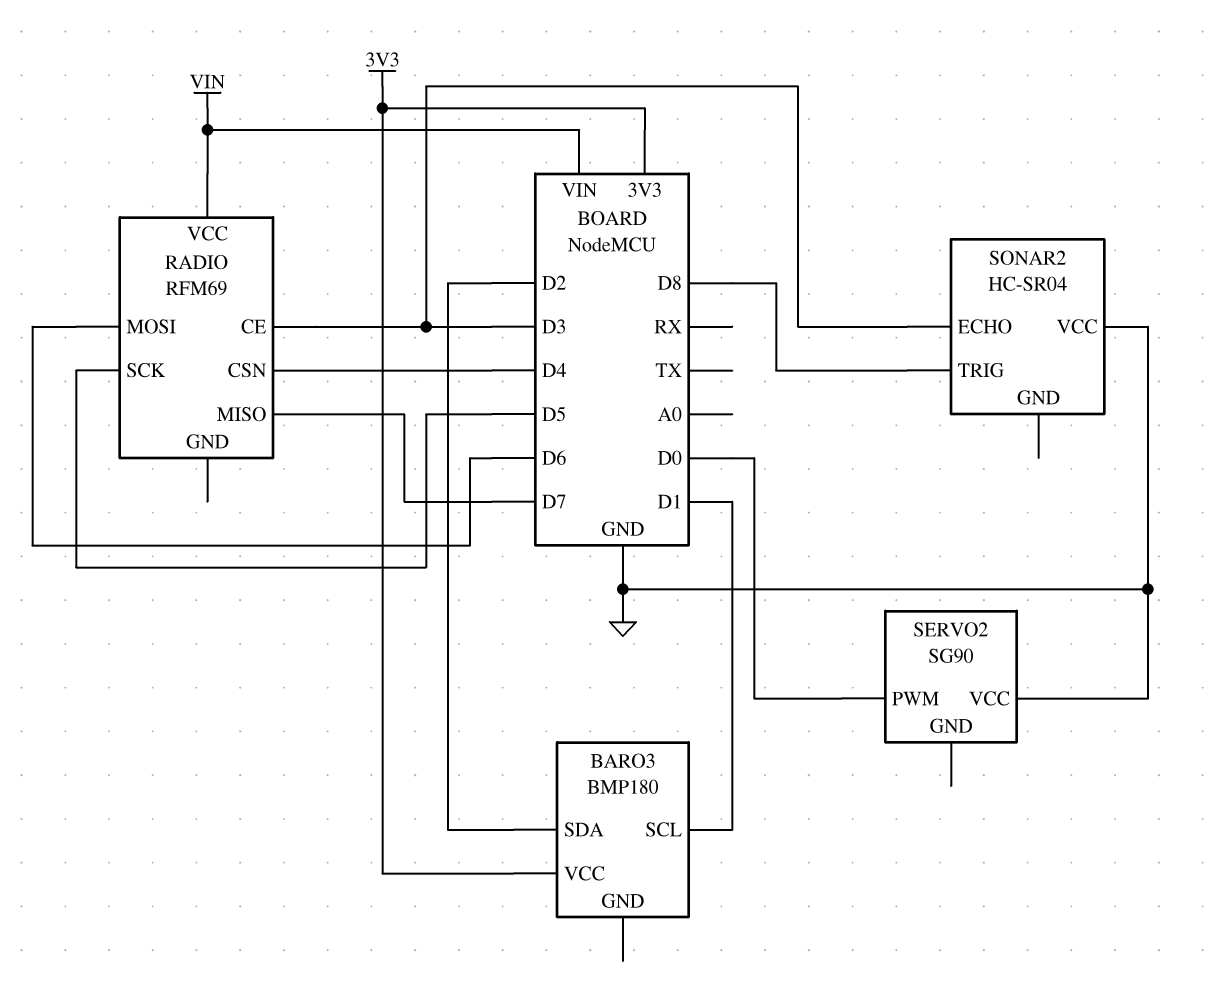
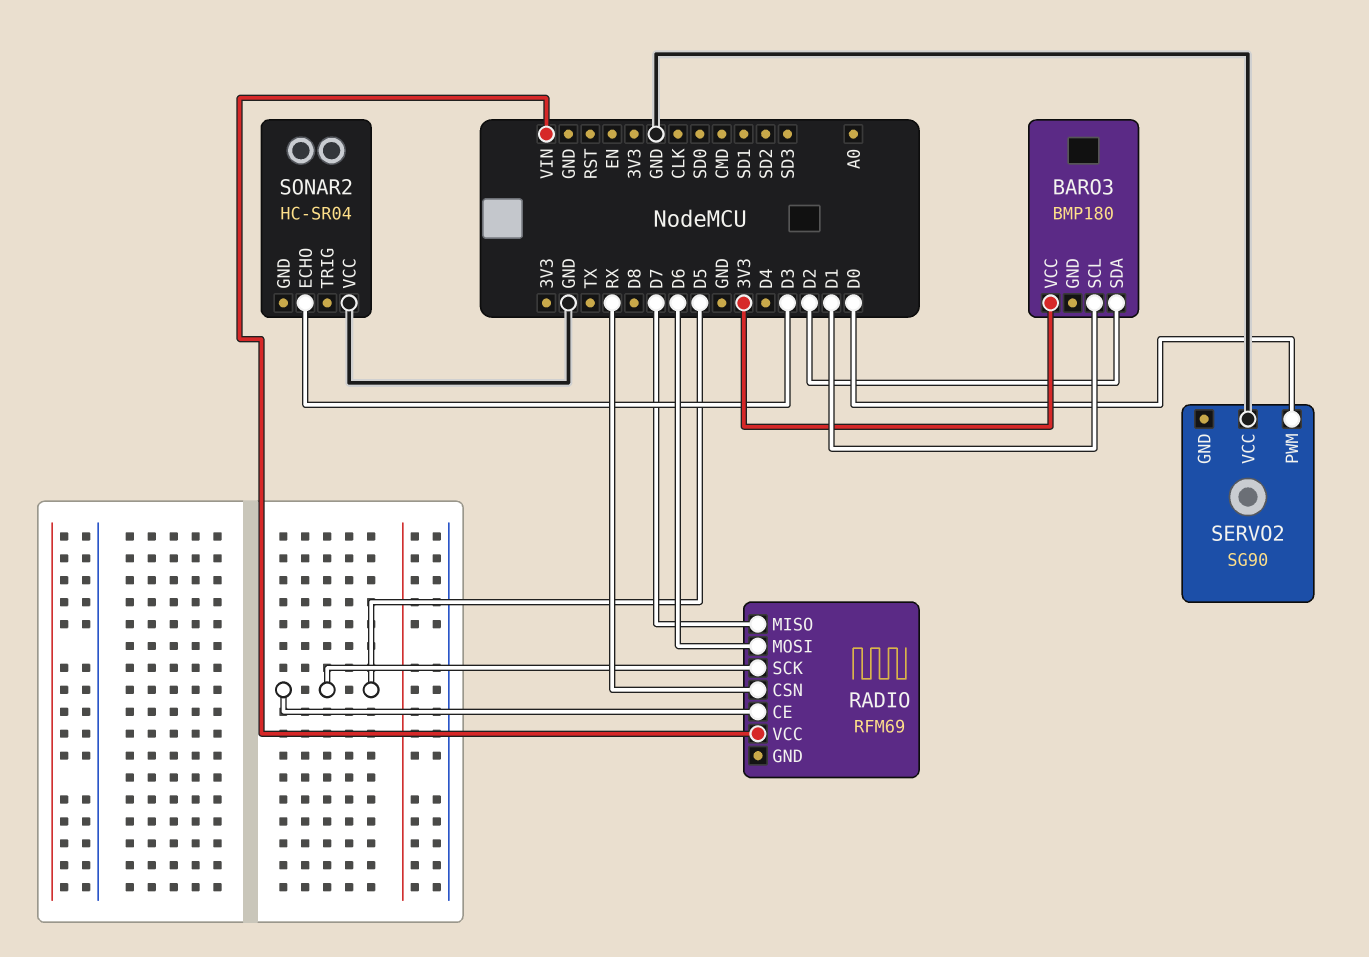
RADIO pin CE: D3 -> D5
RADIO pin CSN: D4 -> RX
SONAR2 pin TRIG: D8 -> none

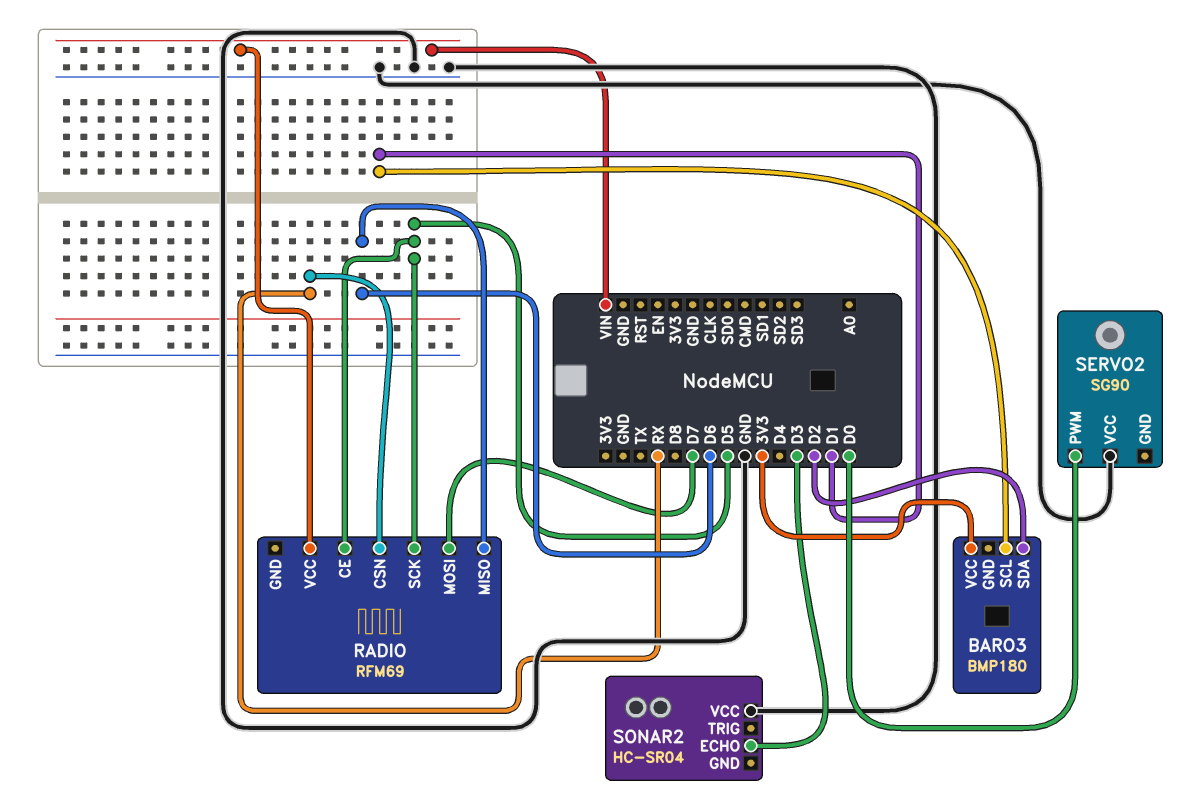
RADIO pin MISO: D7 -> D6
RADIO pin MOSI: D6 -> D7

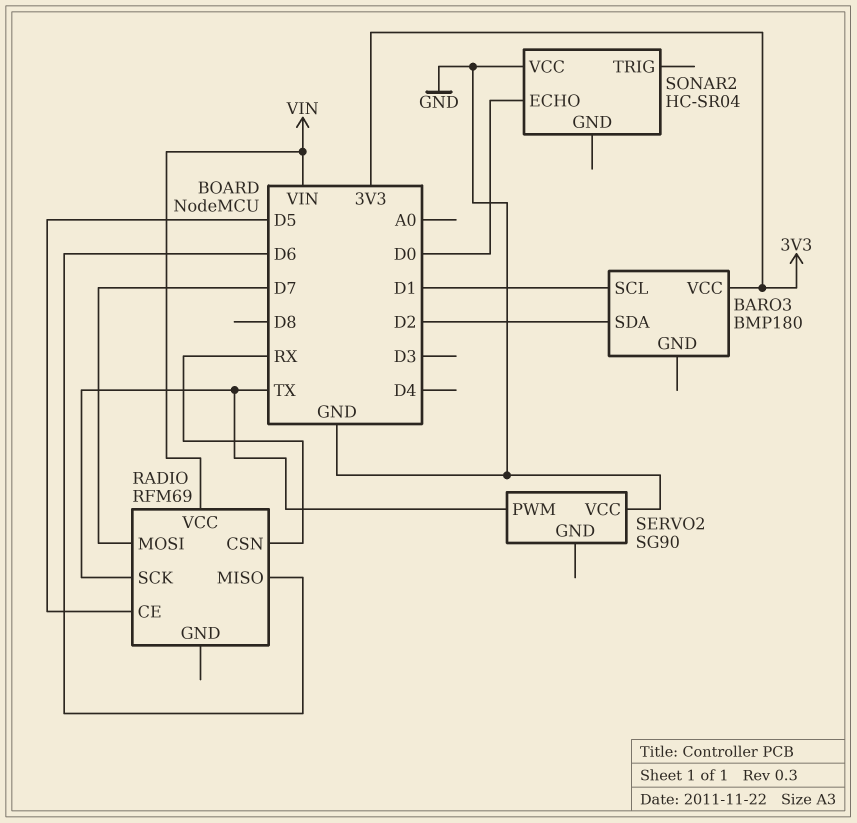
RADIO pin SCK: D5 -> TX
SERVO2 pin PWM: D0 -> TX
SONAR2 pin ECHO: D3 -> D0

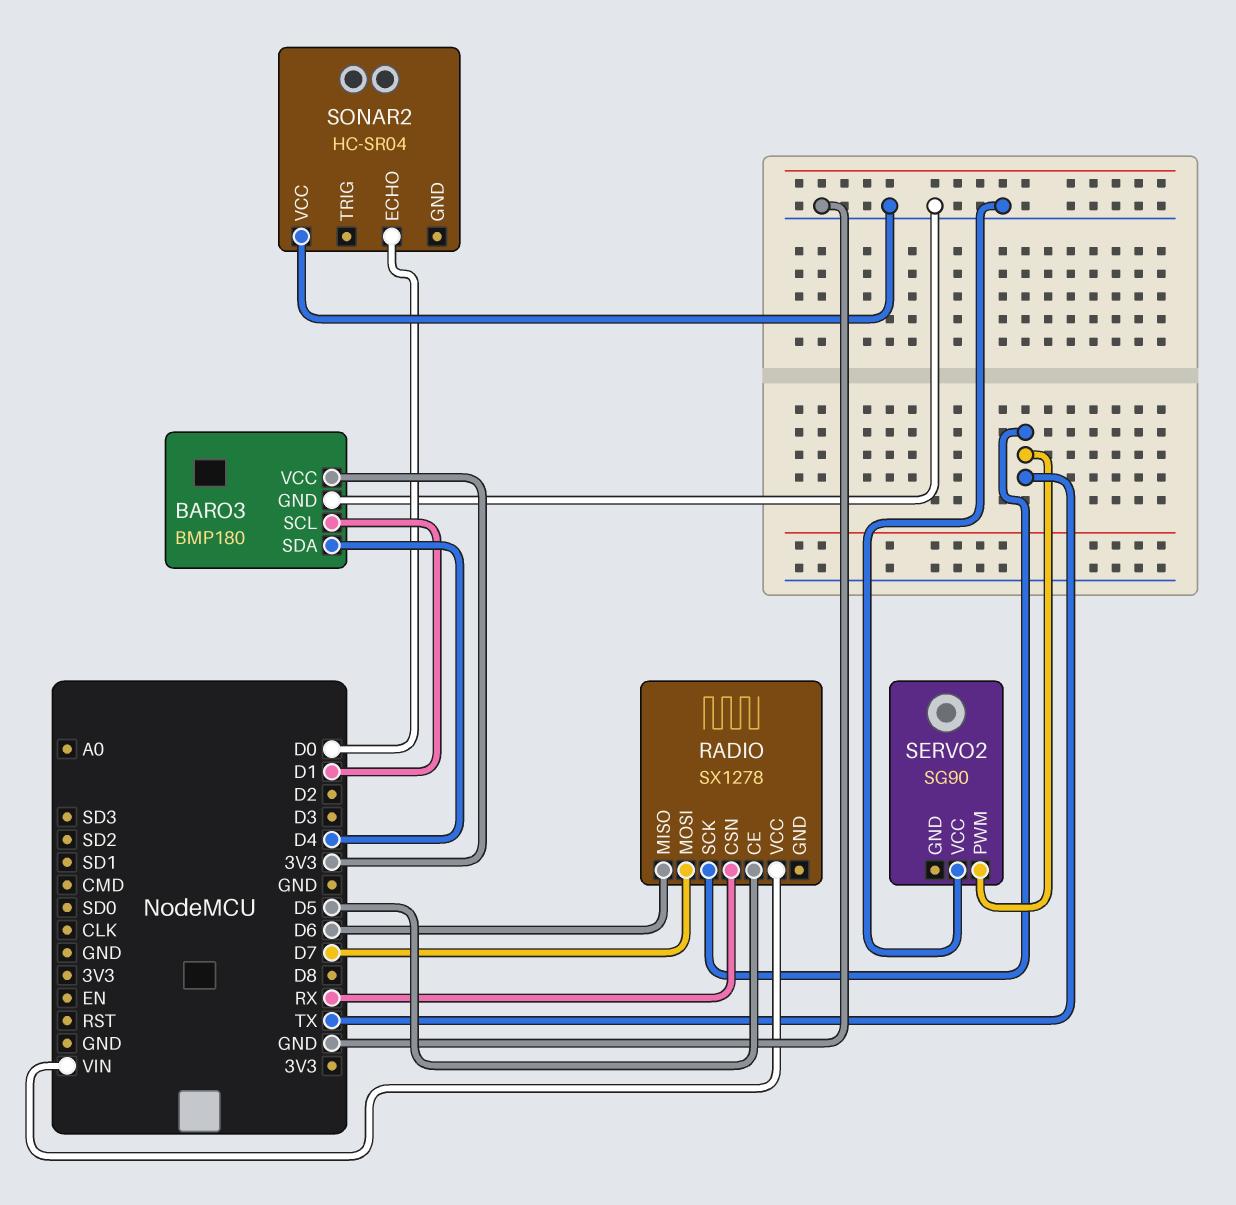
BARO3 pin GND: none -> GND
BARO3 pin SDA: D2 -> D4
RADIO: RFM69 -> SX1278

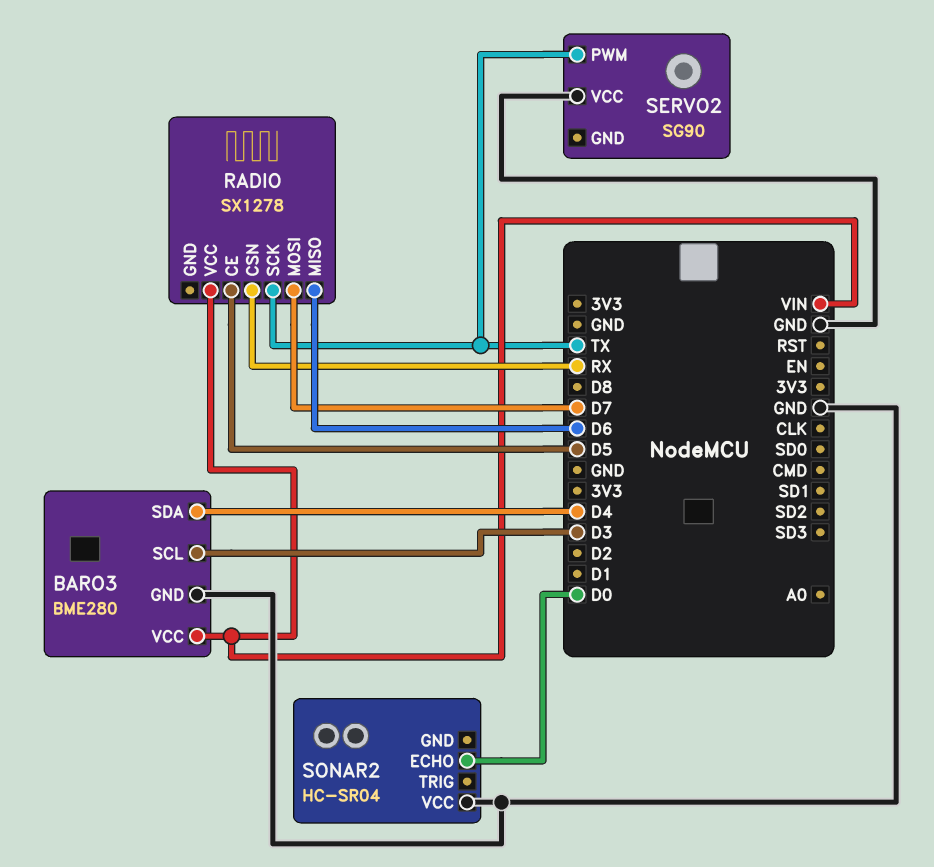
BARO3: BMP180 -> BME280
BARO3 pin SCL: D1 -> D3
BARO3 pin VCC: 3V3 -> VIN

